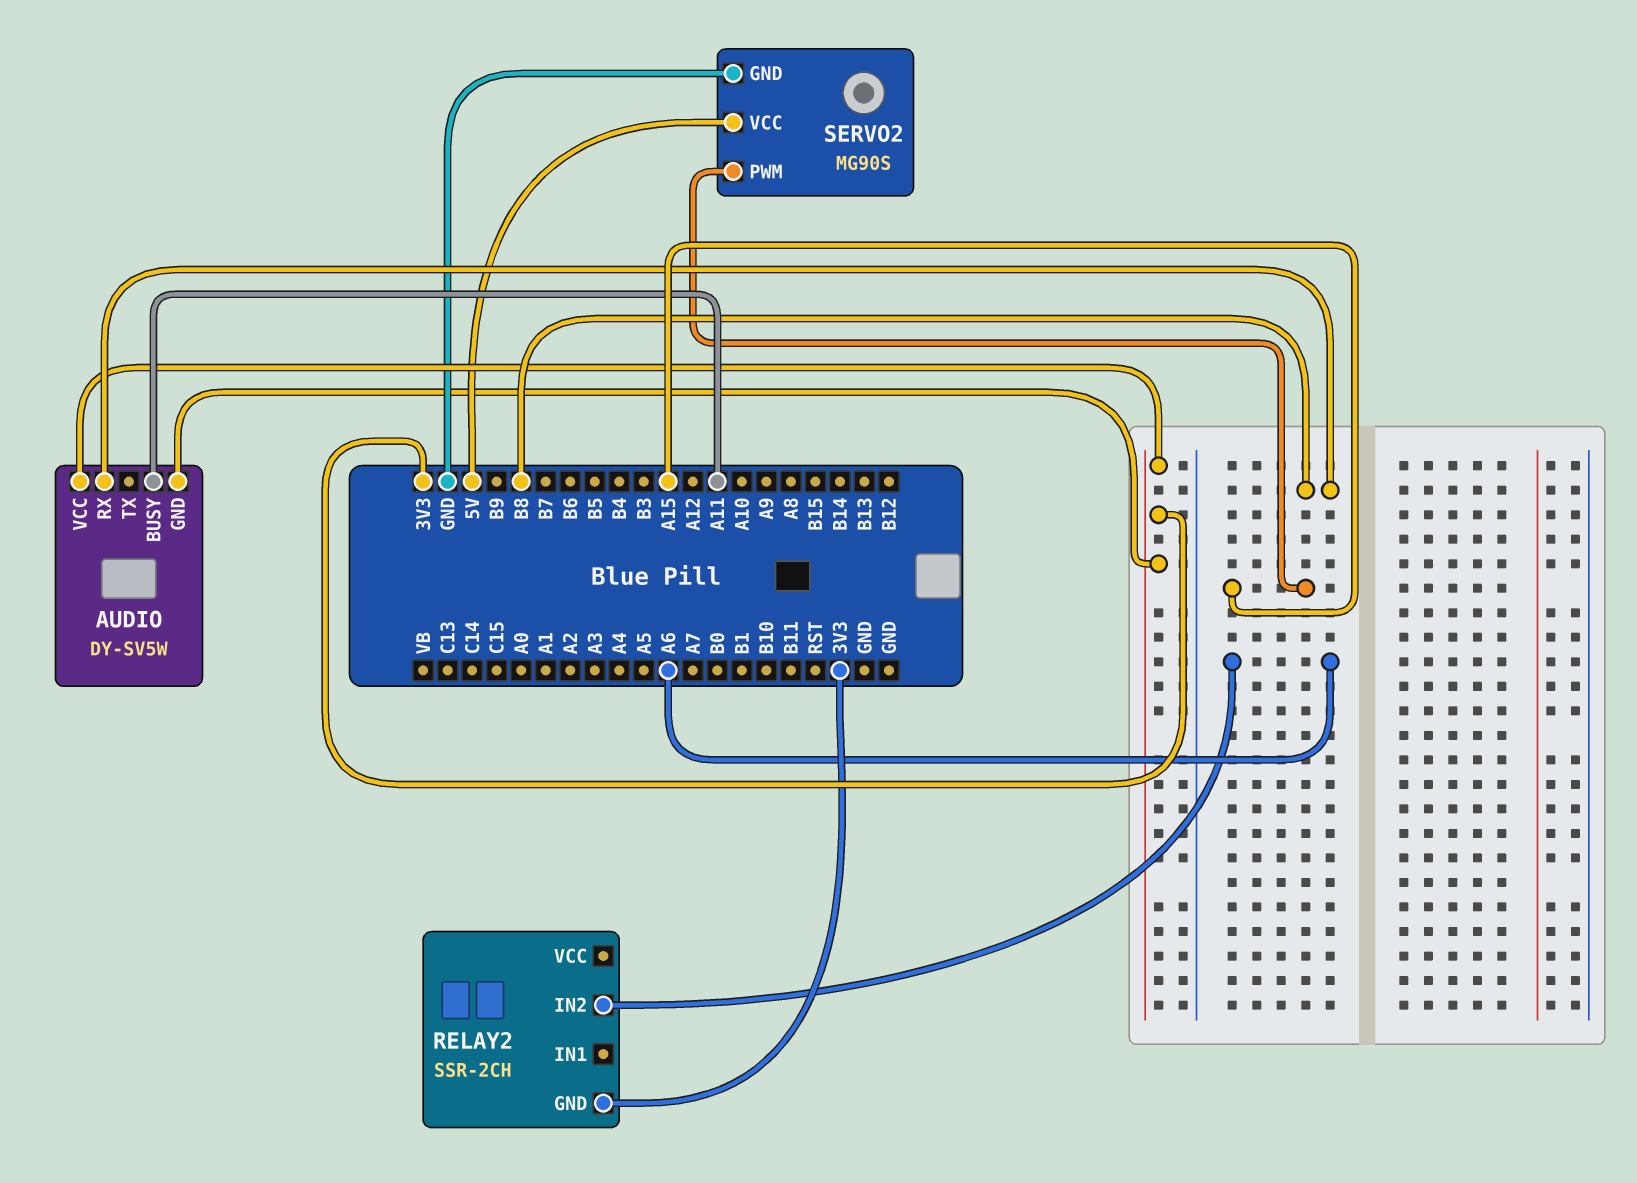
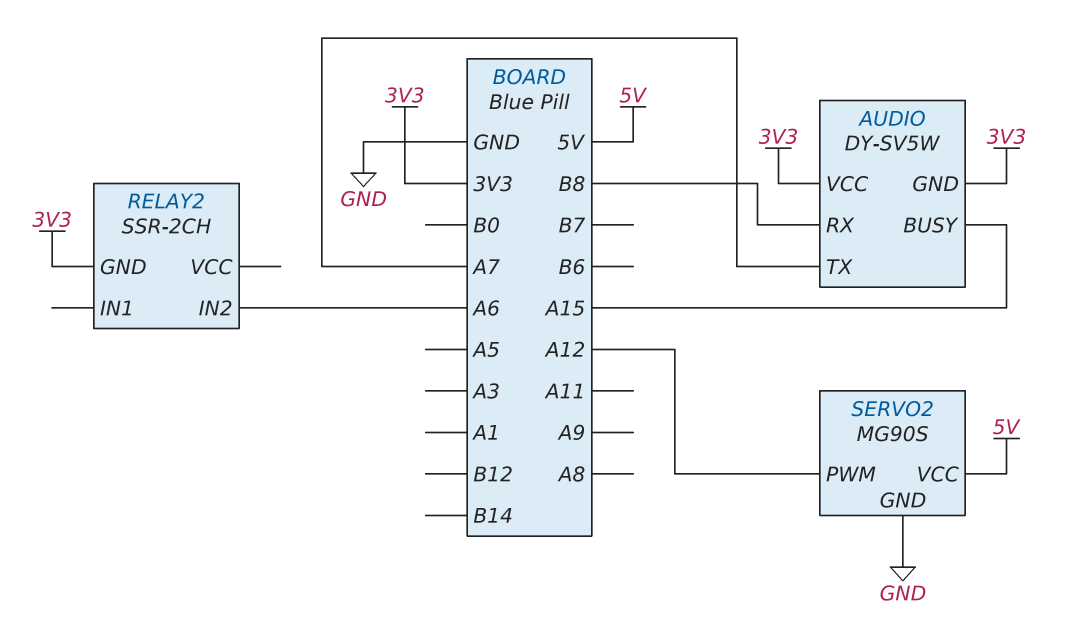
AUDIO pin BUSY: A11 -> A15
AUDIO pin TX: none -> A7
SERVO2 pin PWM: A15 -> A12

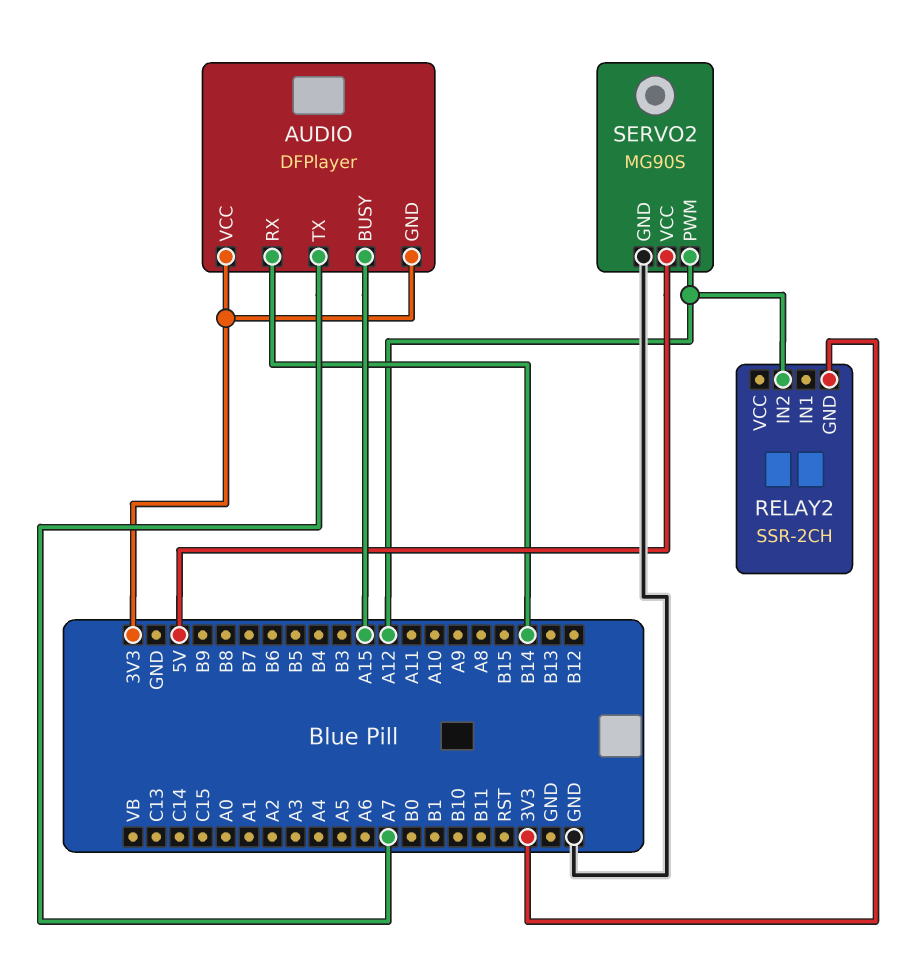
AUDIO: DY-SV5W -> DFPlayer
AUDIO pin RX: B8 -> B14
RELAY2 pin IN2: A6 -> A12

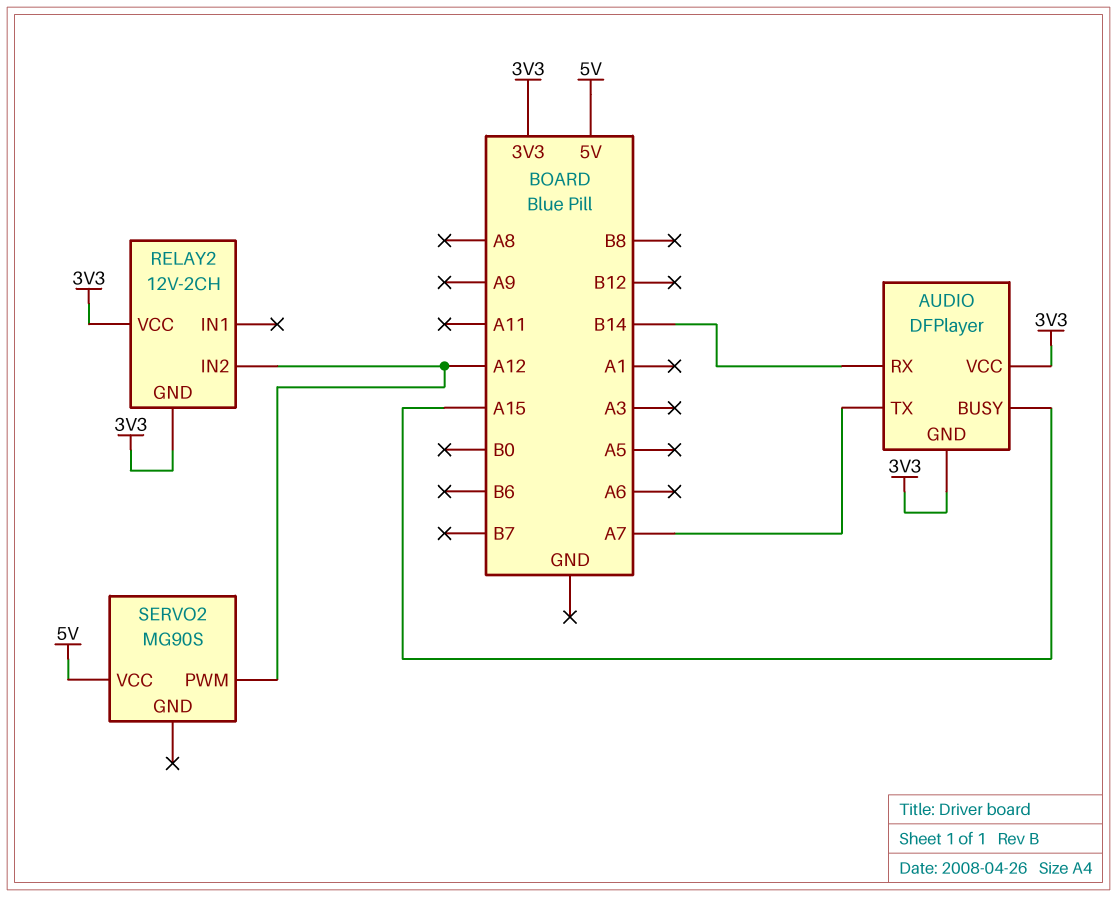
RELAY2: SSR-2CH -> 12V-2CH
RELAY2 pin VCC: none -> 3V3
SERVO2 pin GND: GND -> none

